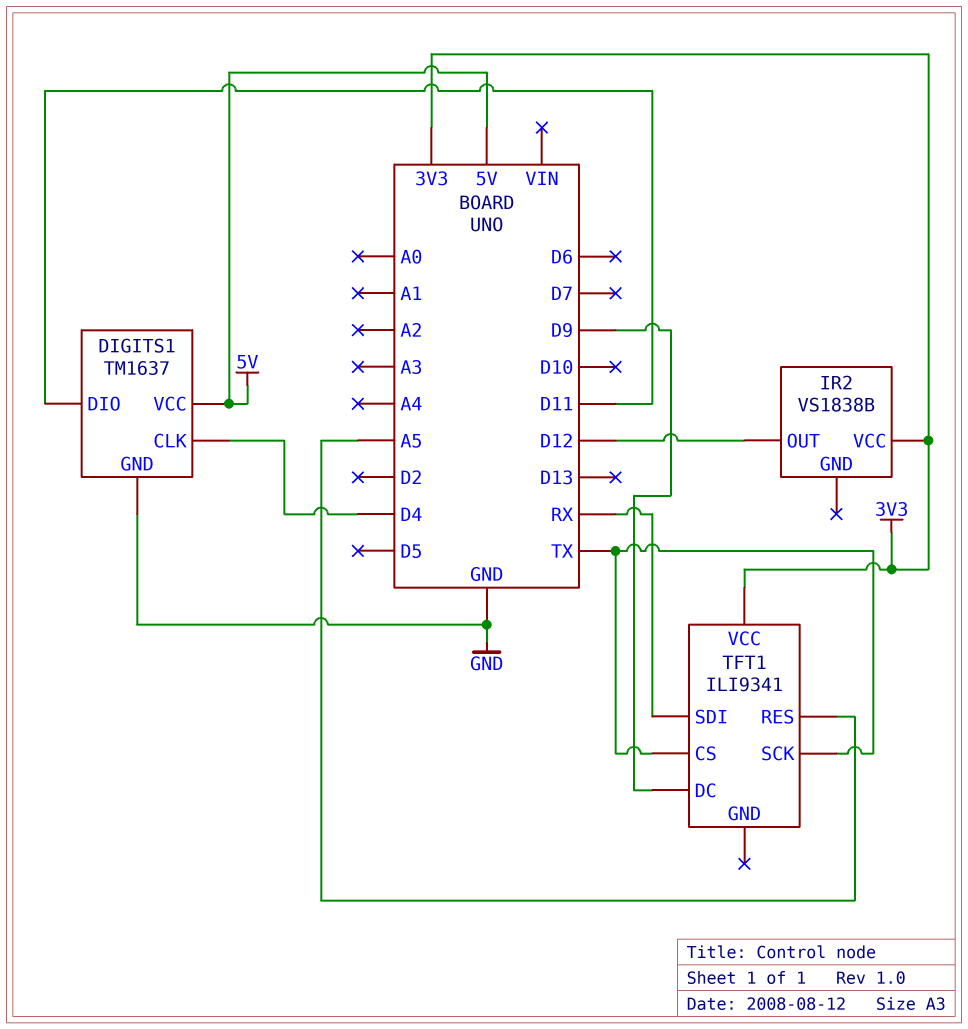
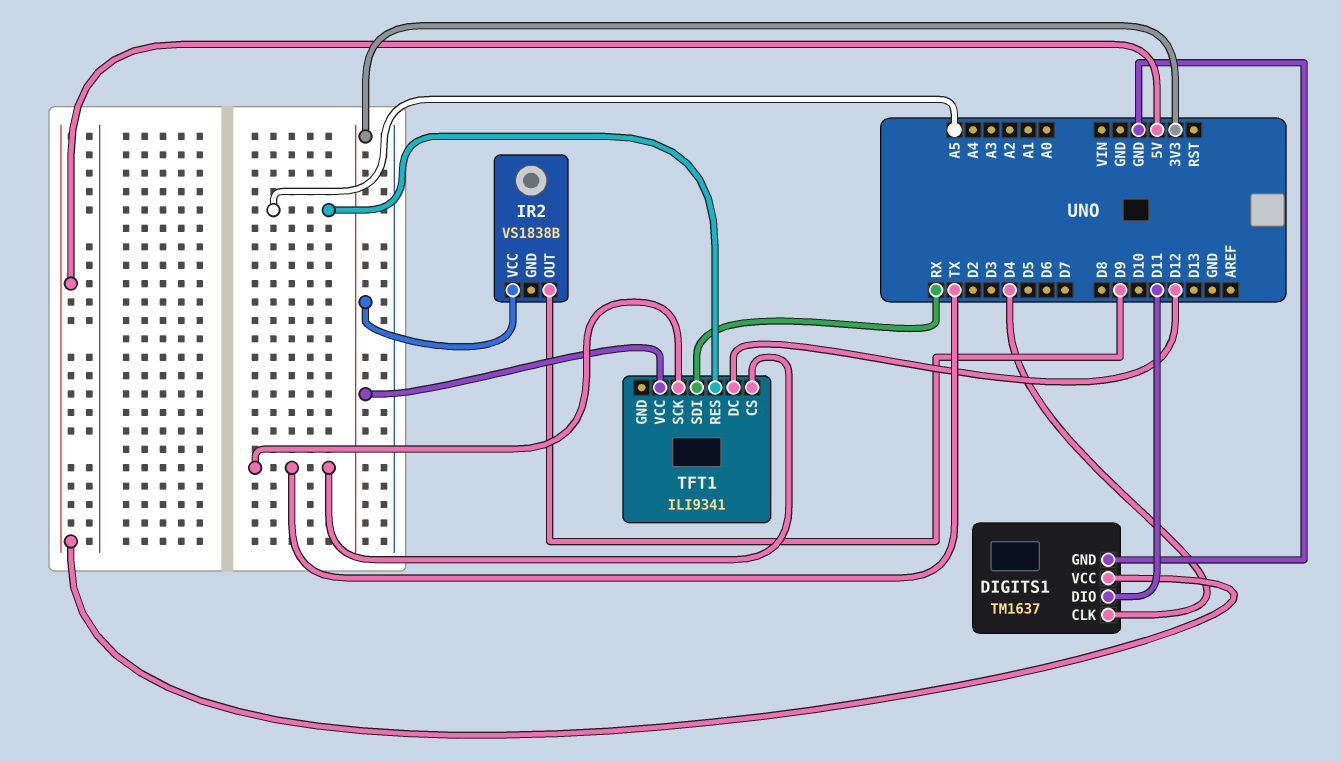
IR2 pin OUT: D12 -> D9
TFT1 pin DC: D9 -> D12

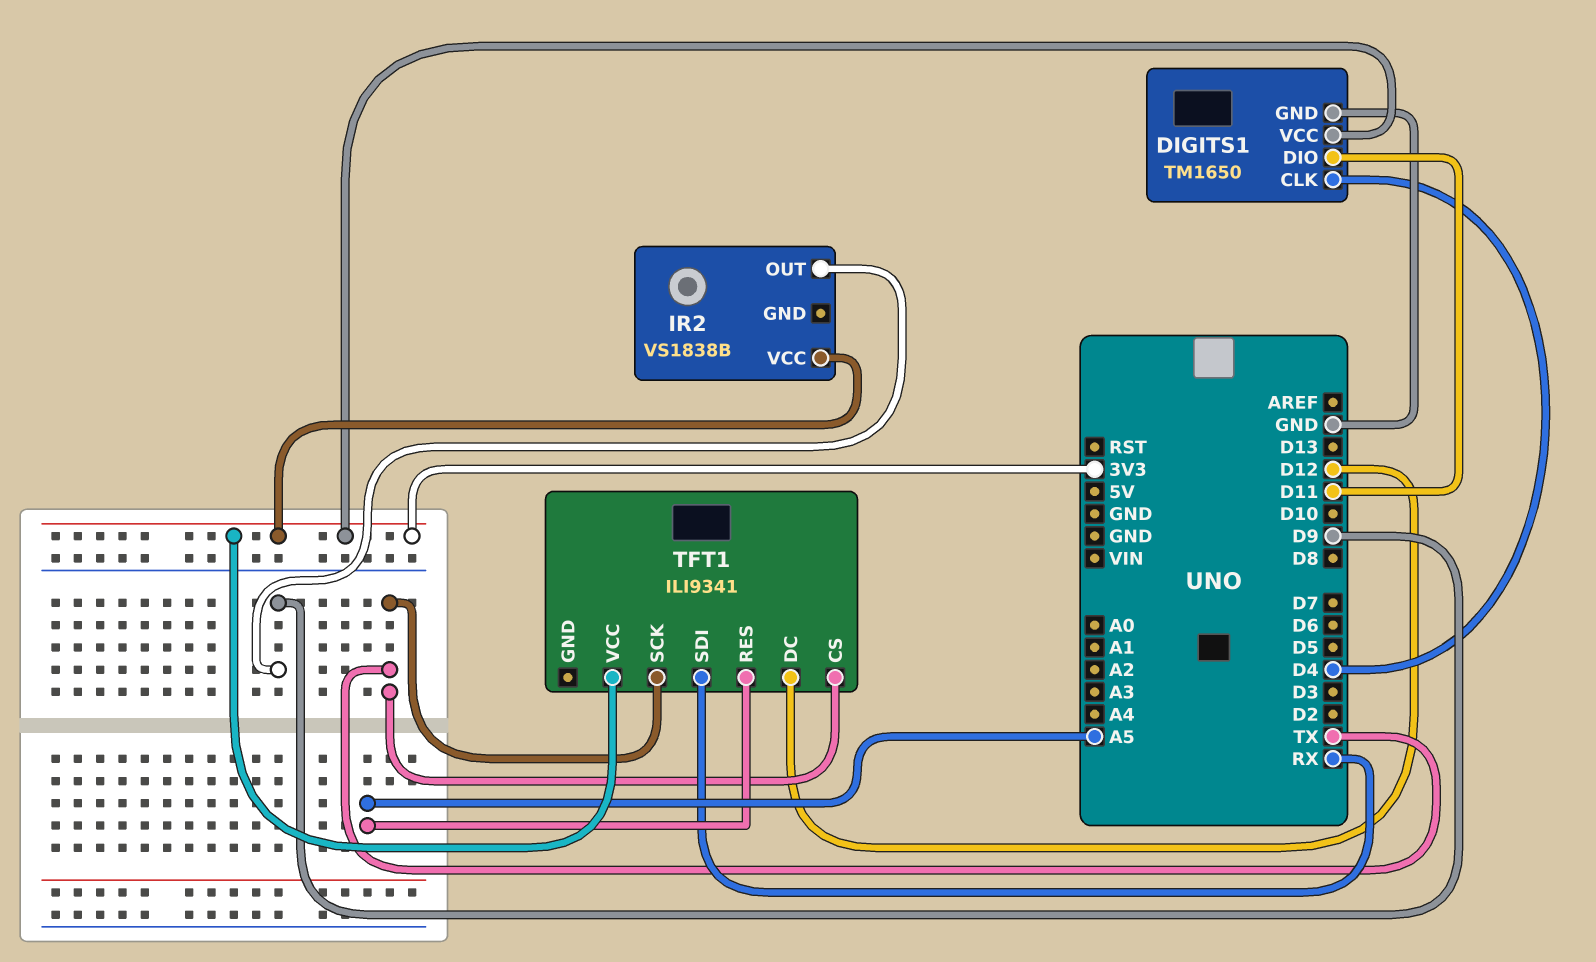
DIGITS1: TM1637 -> TM1650
DIGITS1 pin VCC: 5V -> 3V3

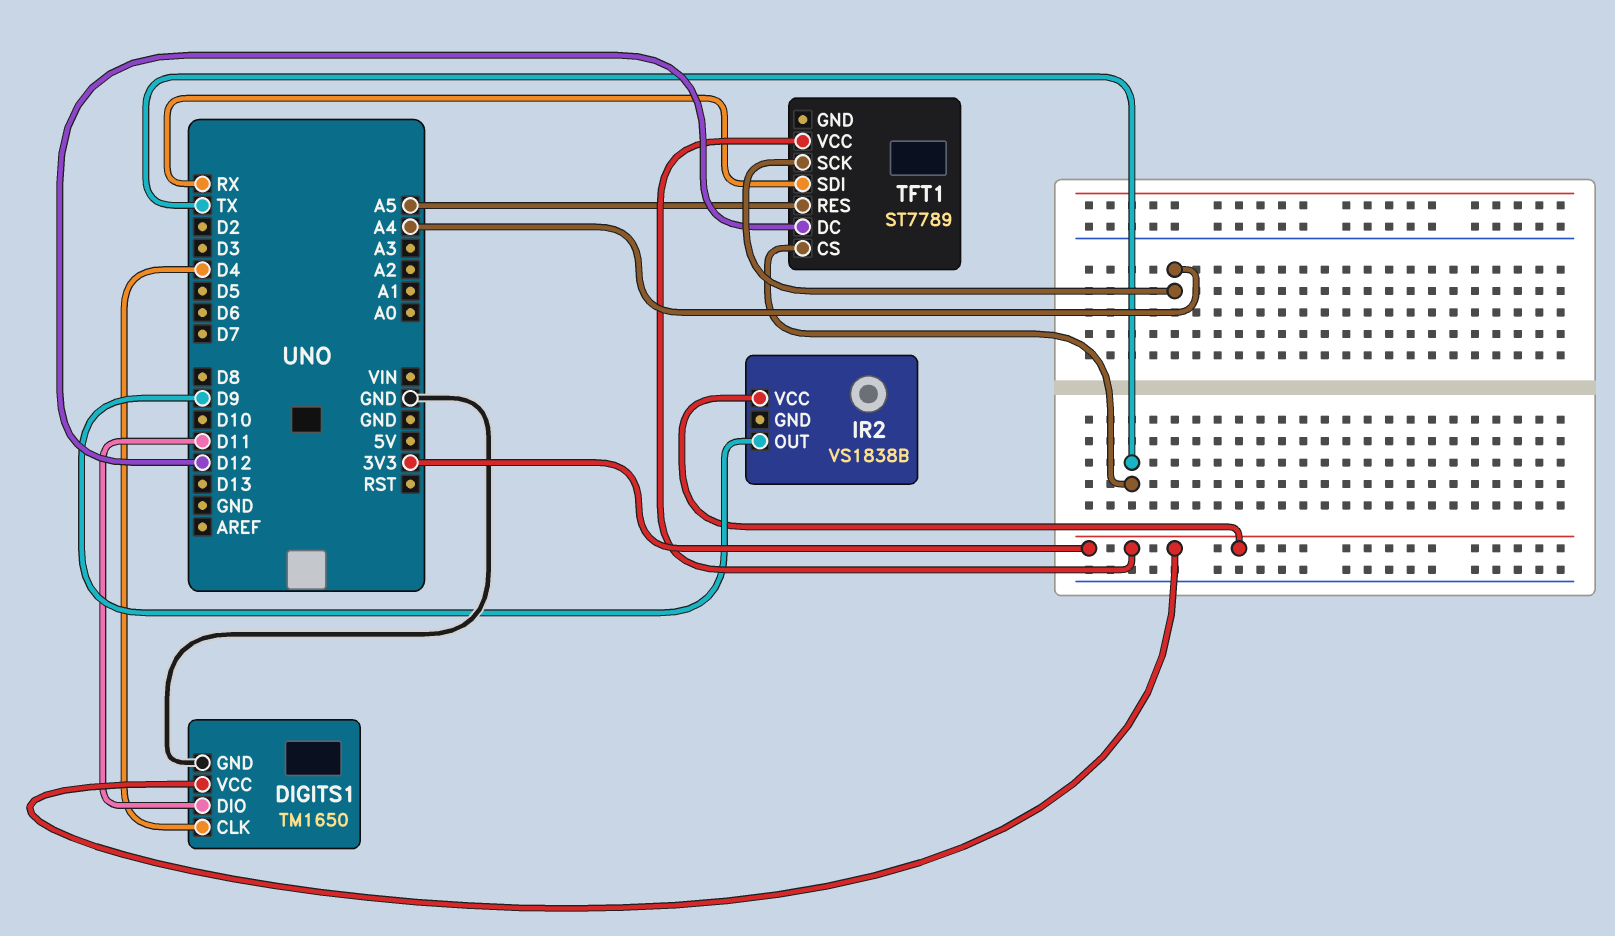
TFT1: ILI9341 -> ST7789
TFT1 pin SCK: TX -> A4

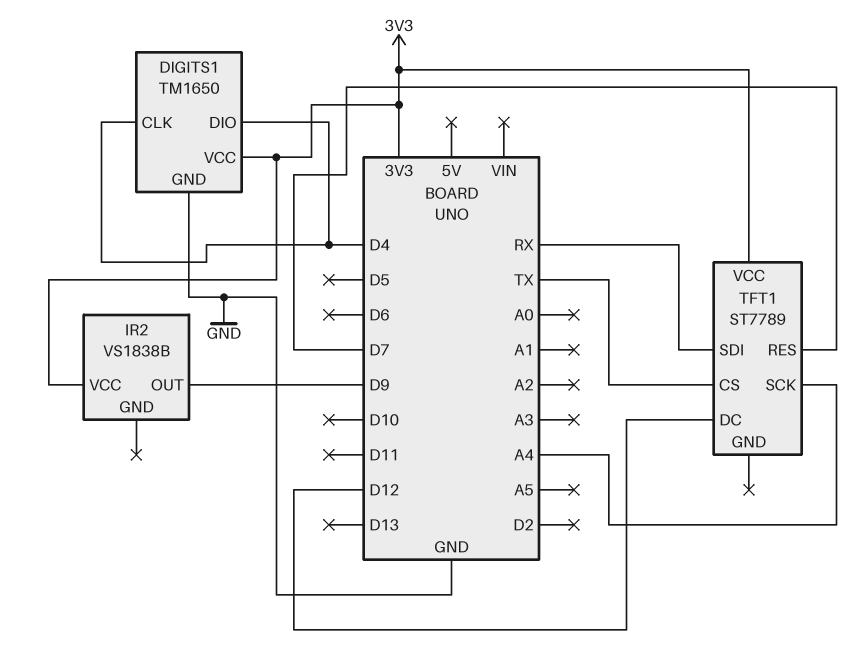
DIGITS1 pin DIO: D11 -> D4
TFT1 pin RES: A5 -> D7

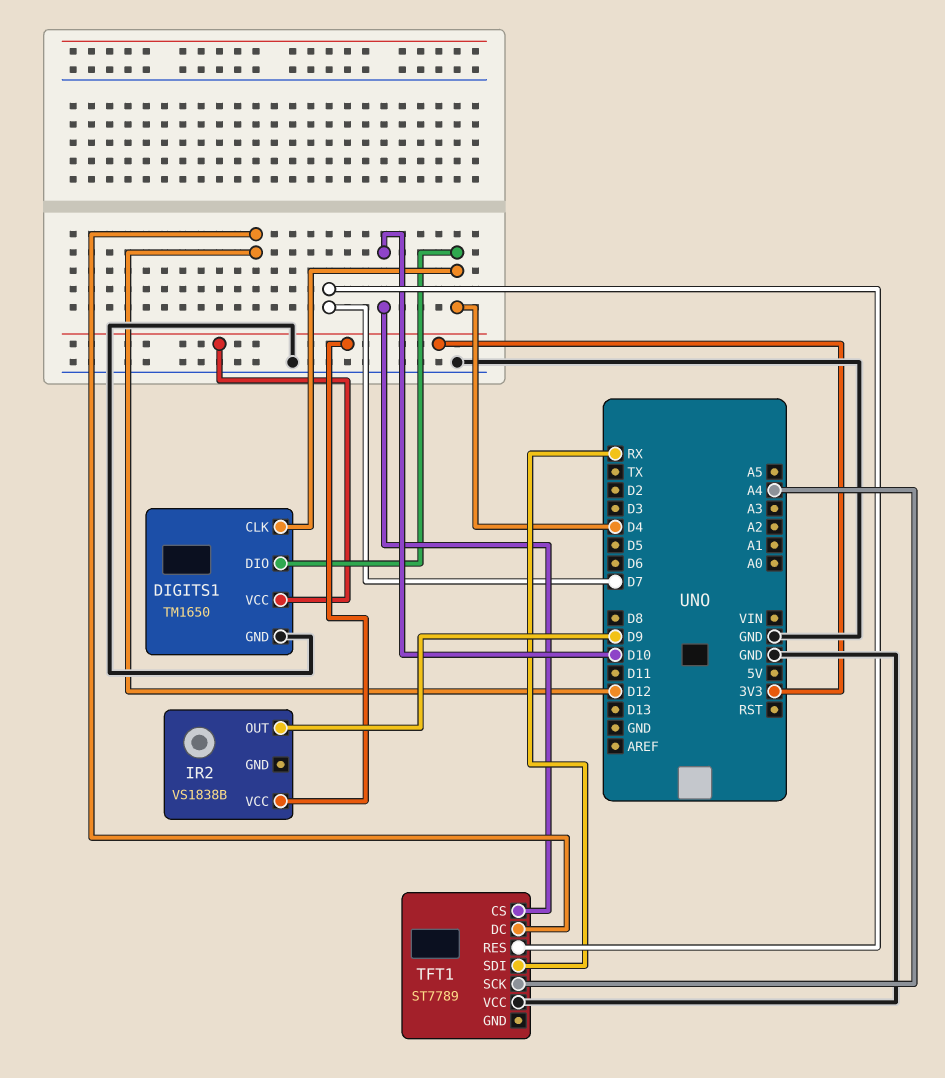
TFT1 pin CS: TX -> D10
TFT1 pin VCC: 3V3 -> GND

